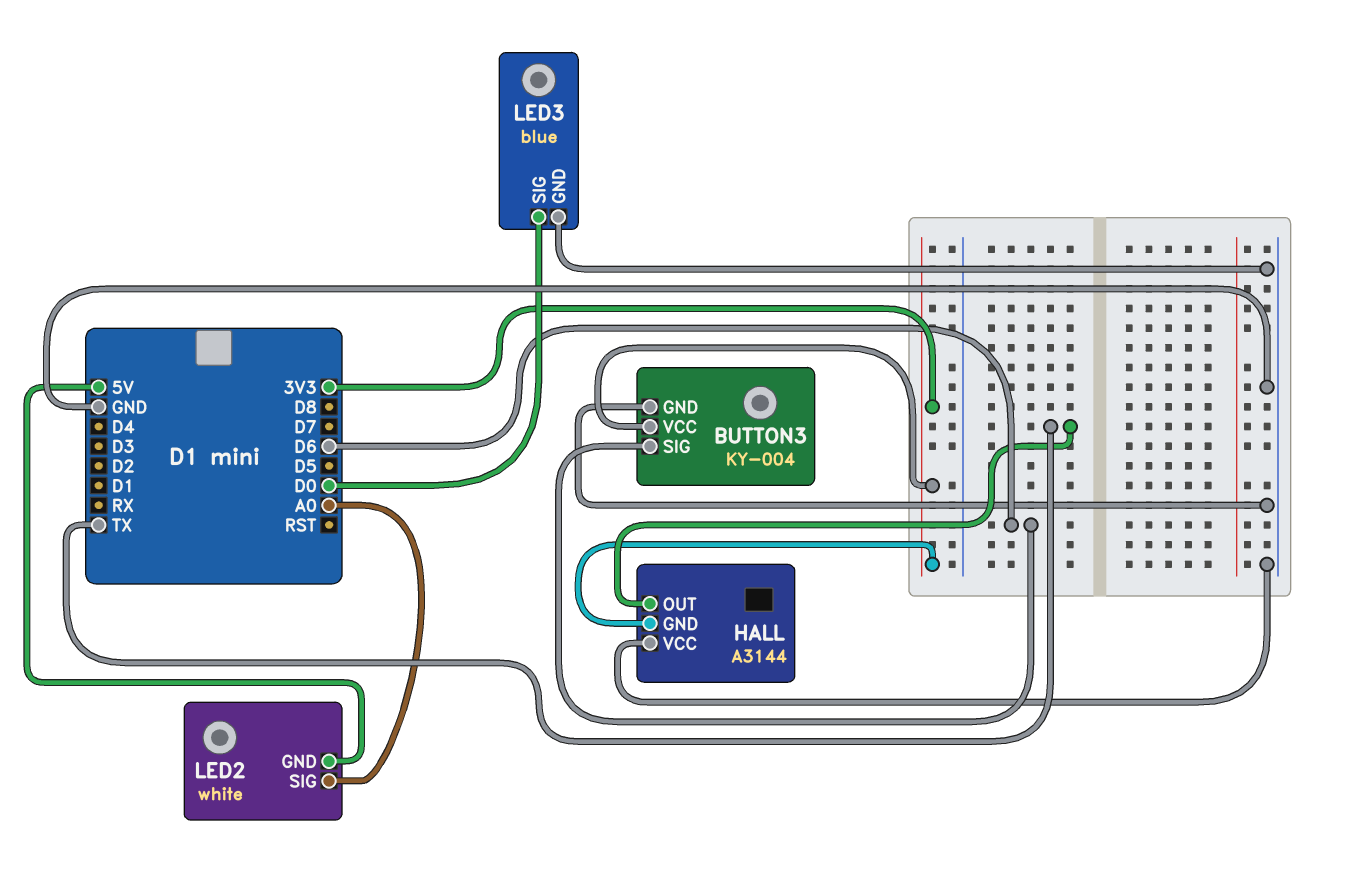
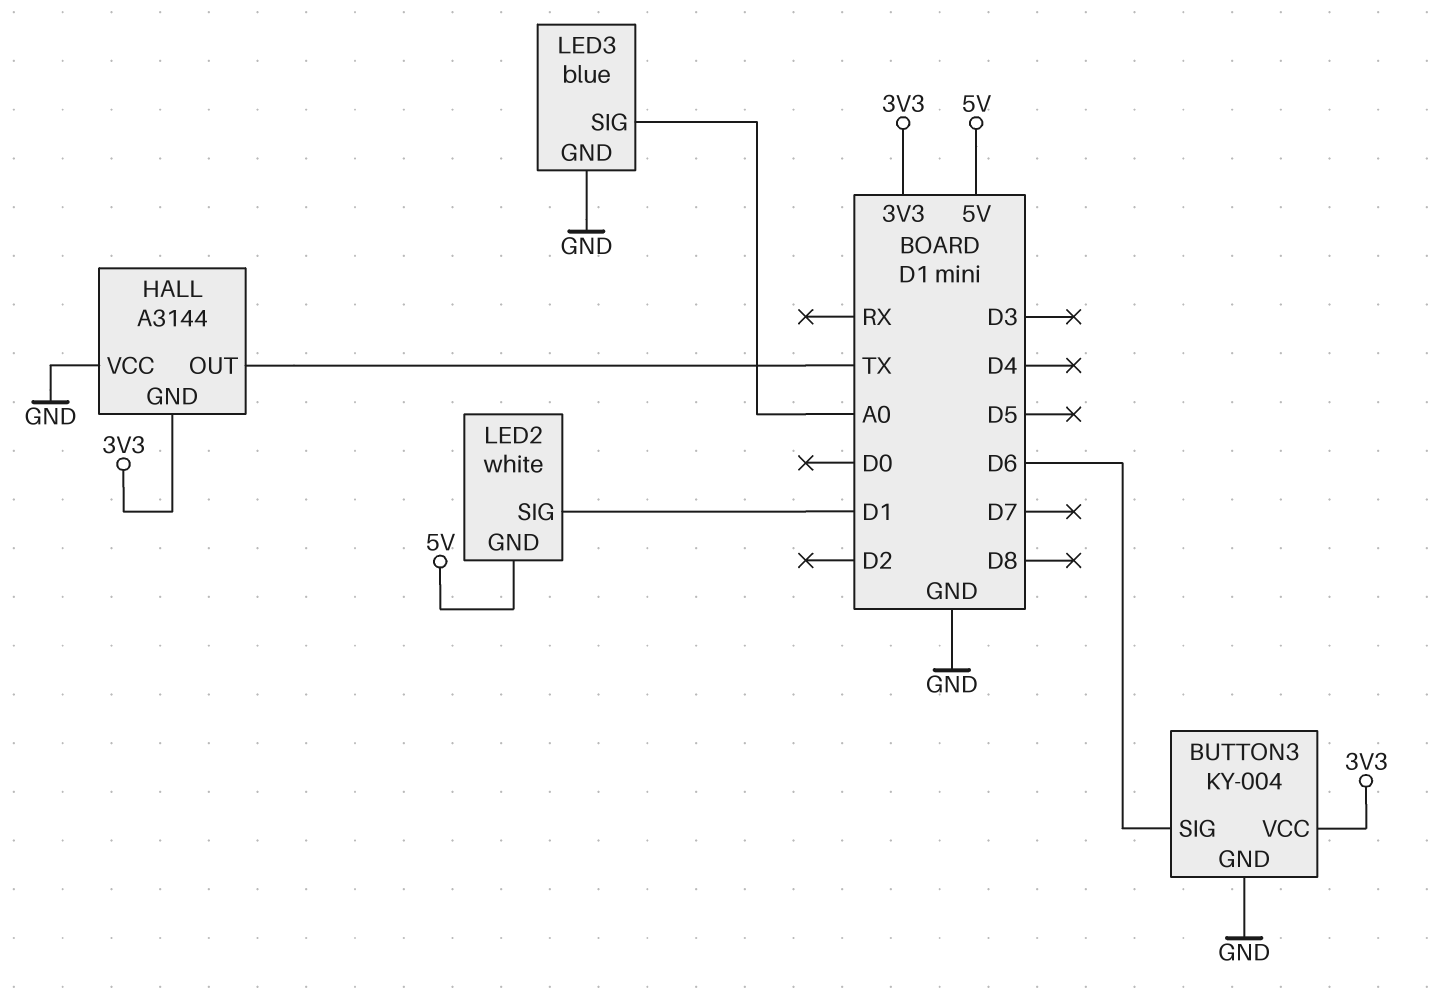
LED2 pin SIG: A0 -> D1
LED3 pin SIG: D0 -> A0

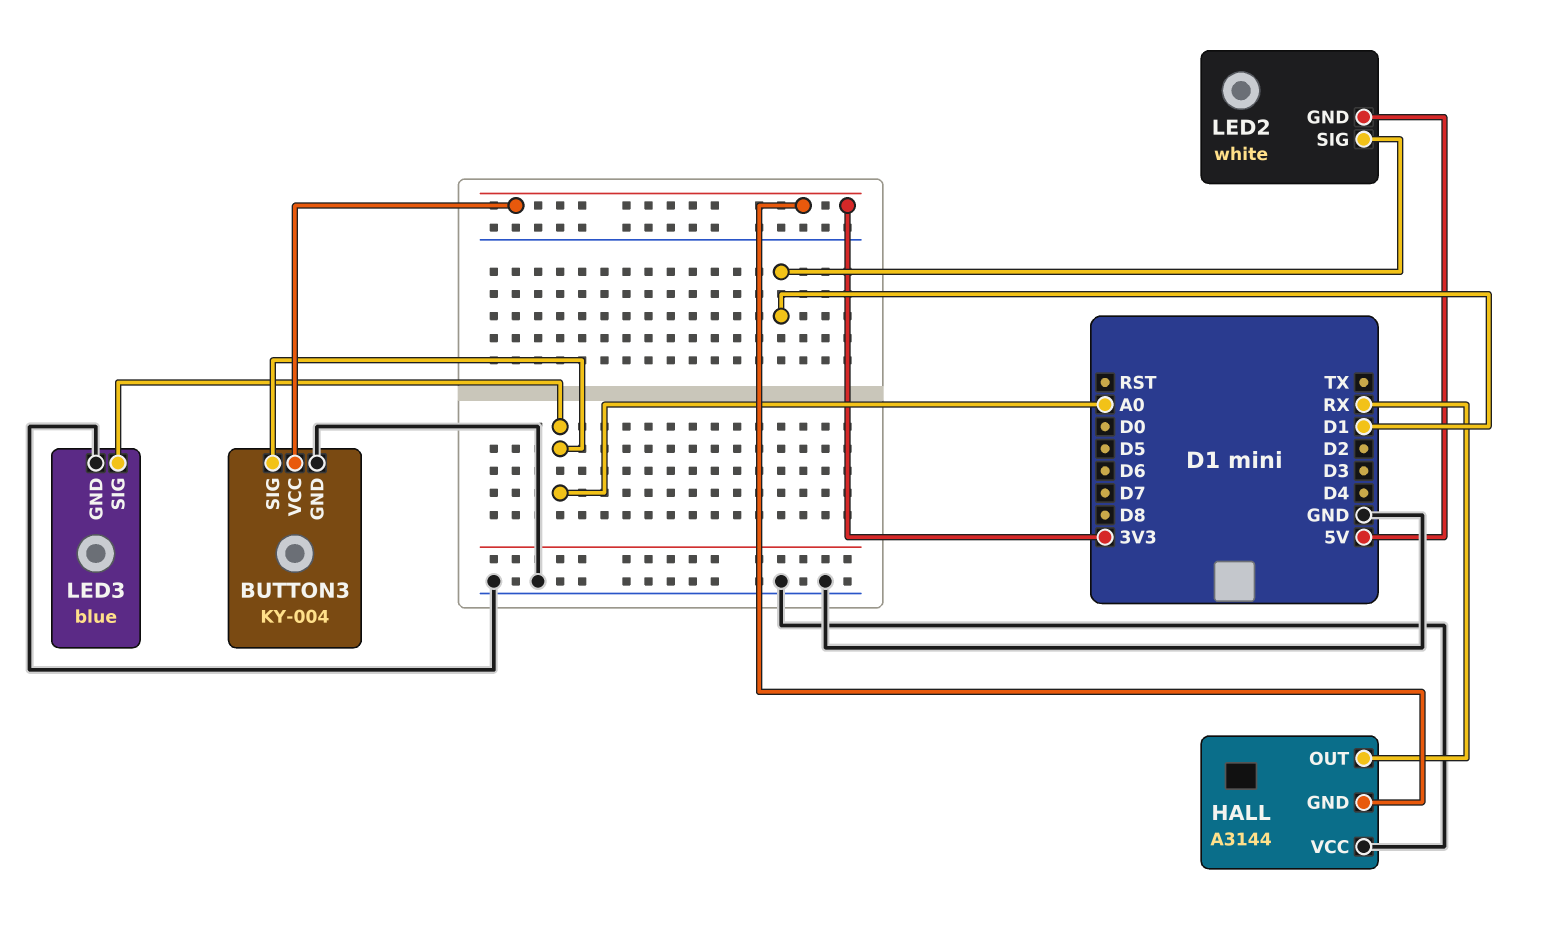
BUTTON3 pin SIG: D6 -> A0
HALL pin OUT: TX -> RX

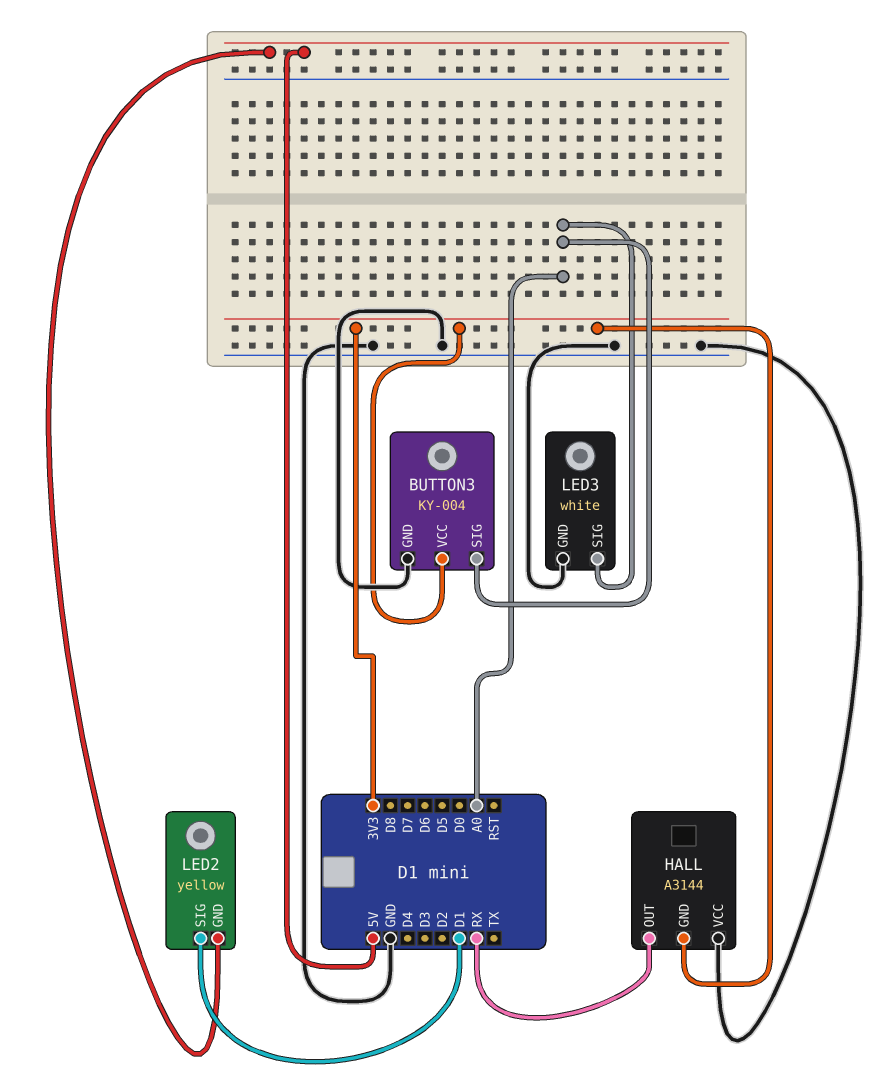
LED2: white -> yellow
LED3: blue -> white

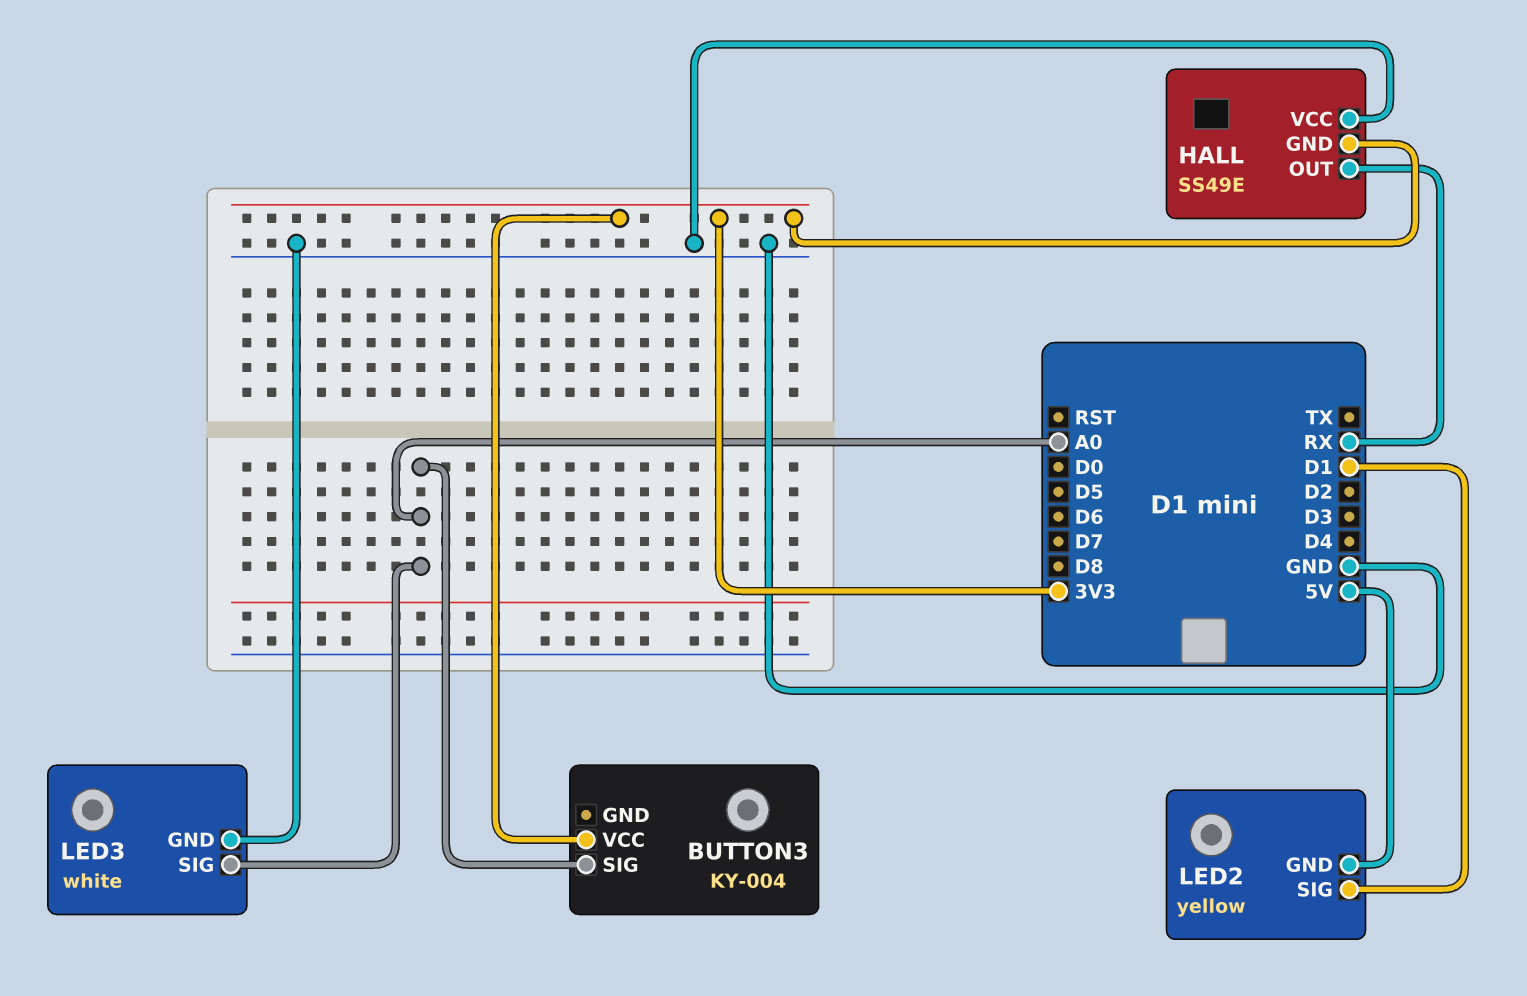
BUTTON3 pin GND: GND -> none
HALL: A3144 -> SS49E

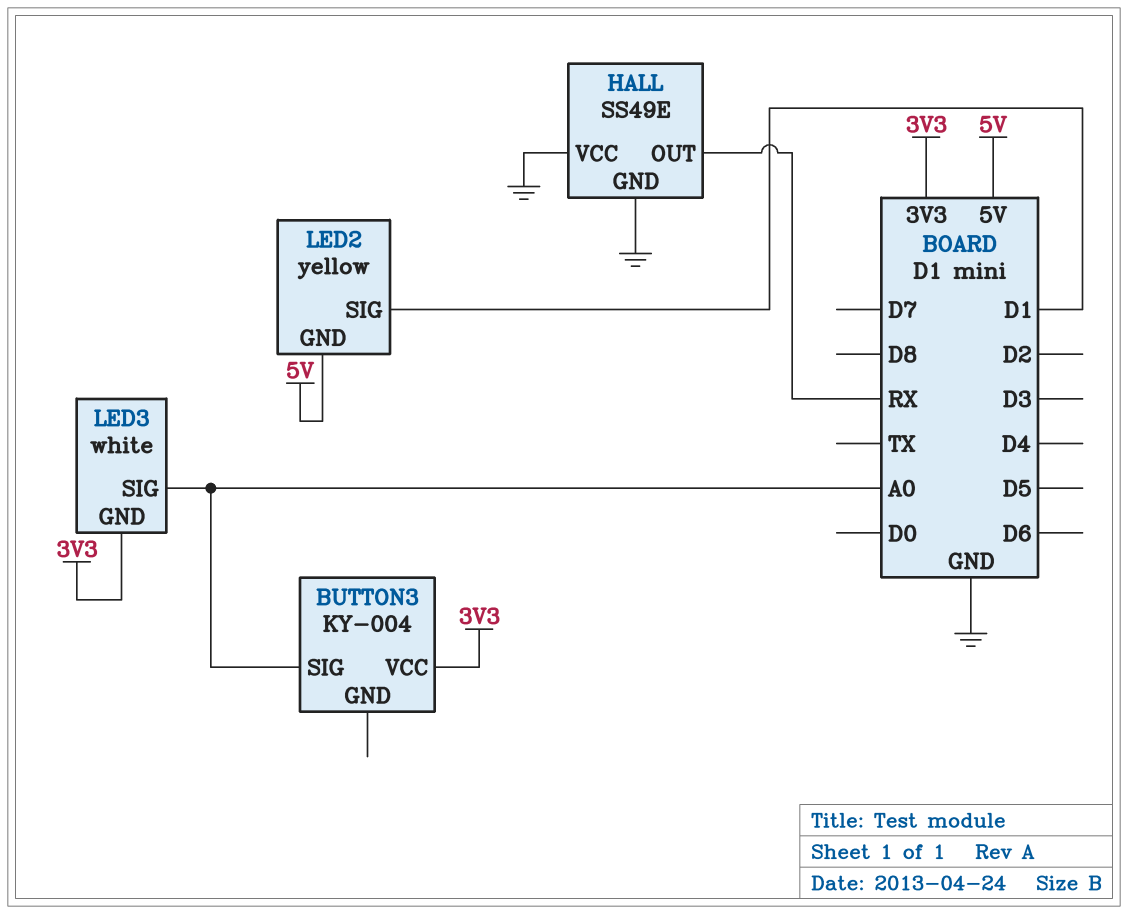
HALL pin GND: 3V3 -> GND
LED3 pin GND: GND -> 3V3

